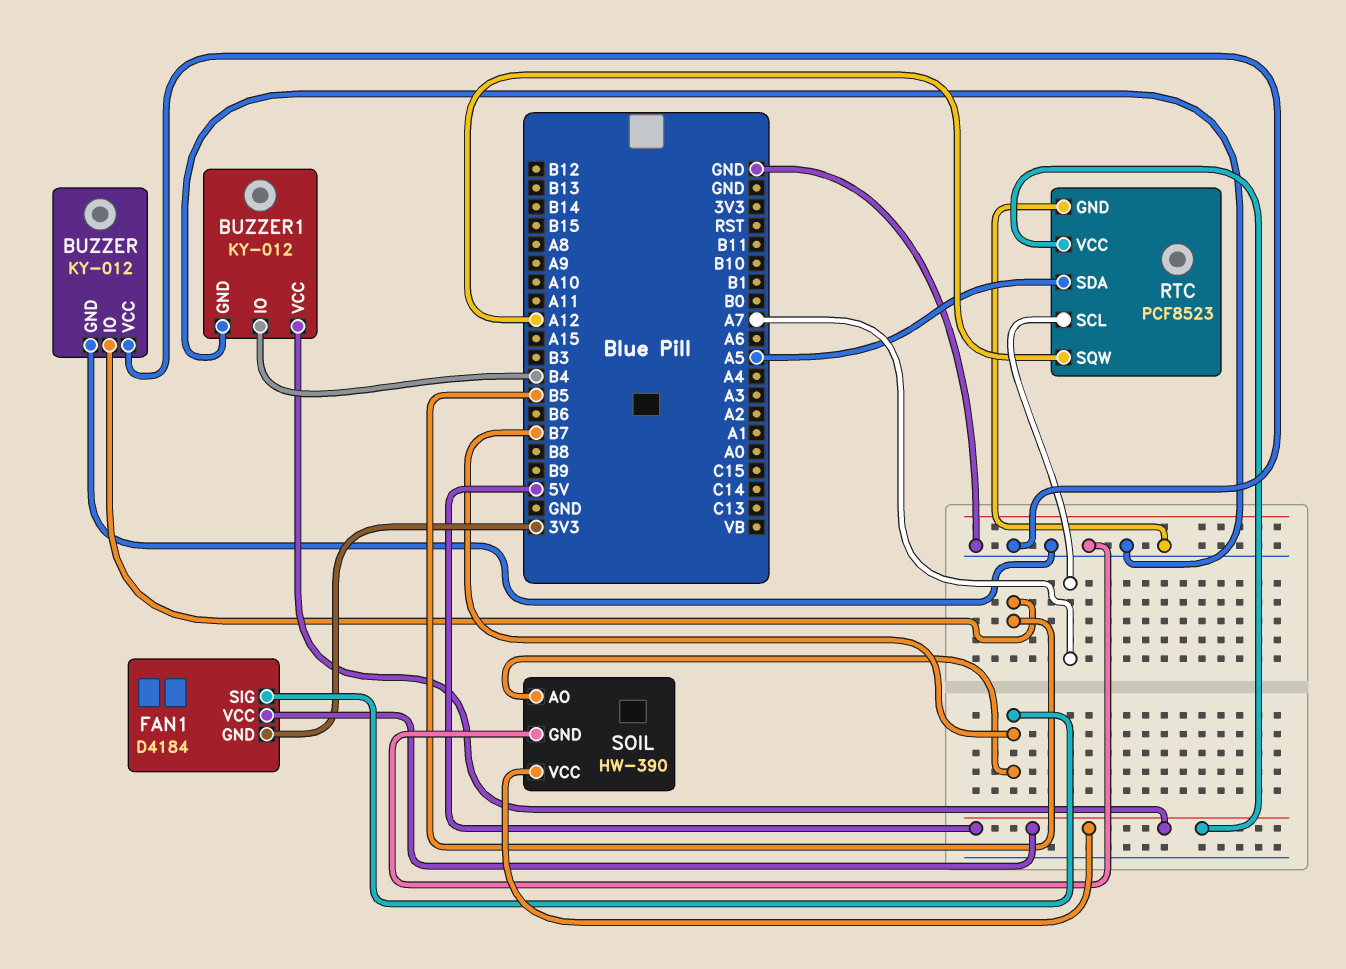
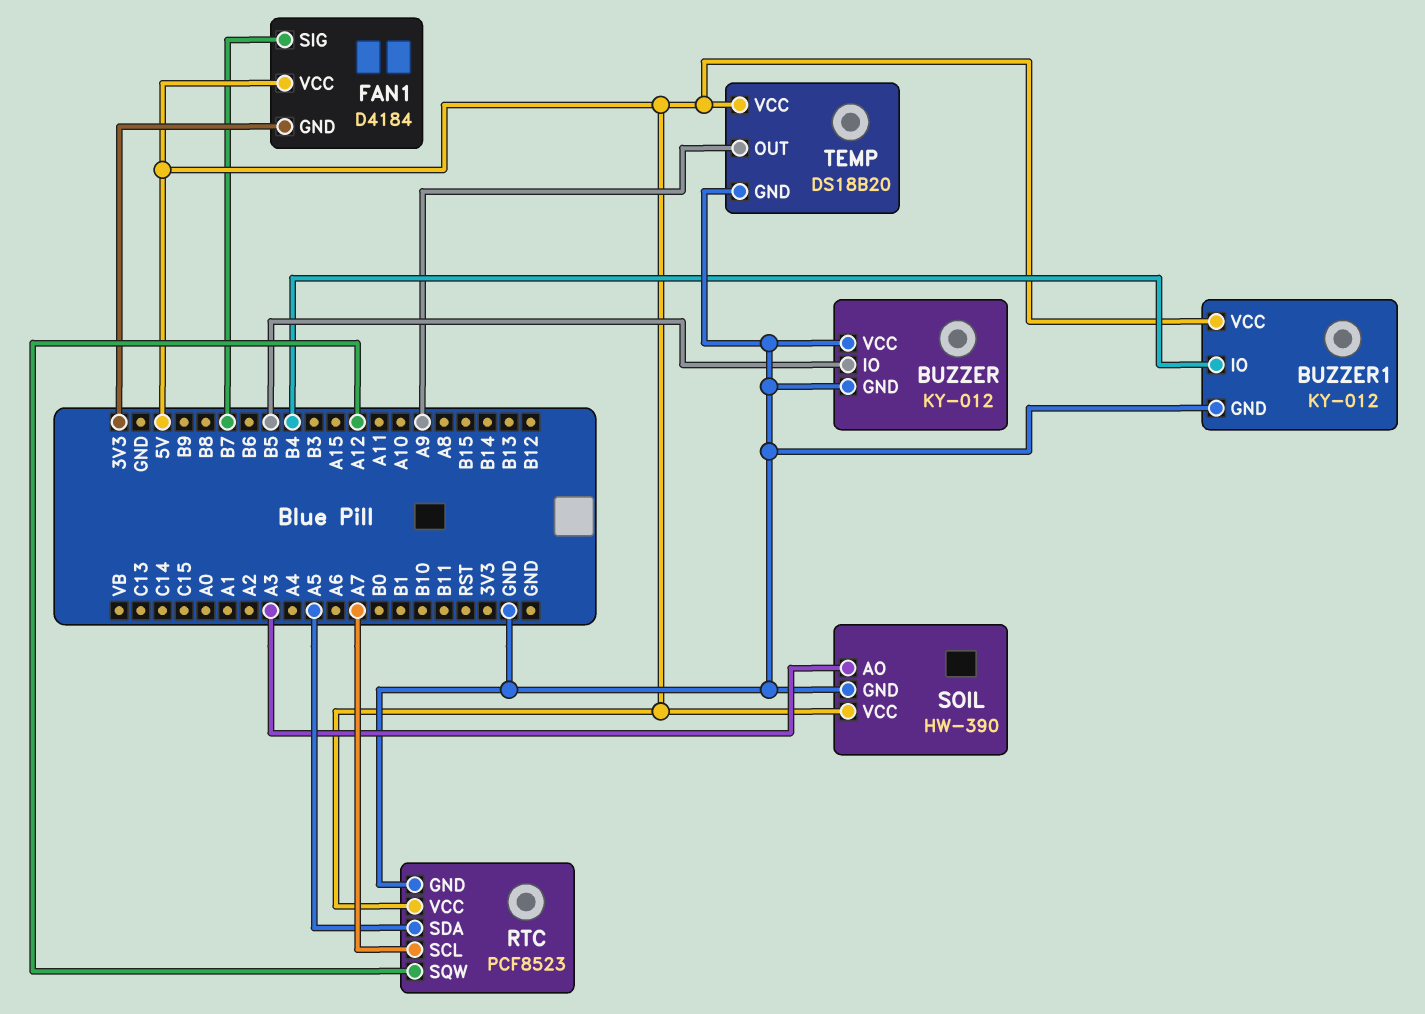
SOIL pin AO: B7 -> A3
TEMP: none -> DS18B20
TEMP pin GND: none -> GND
TEMP pin OUT: none -> A9
TEMP pin VCC: none -> 5V

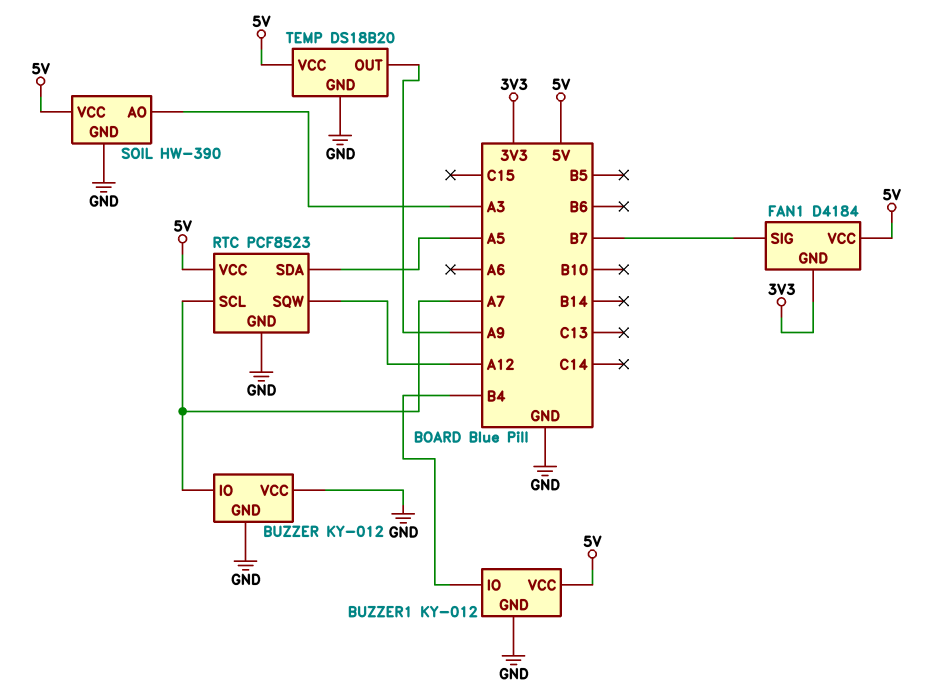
BUZZER pin IO: B5 -> A7

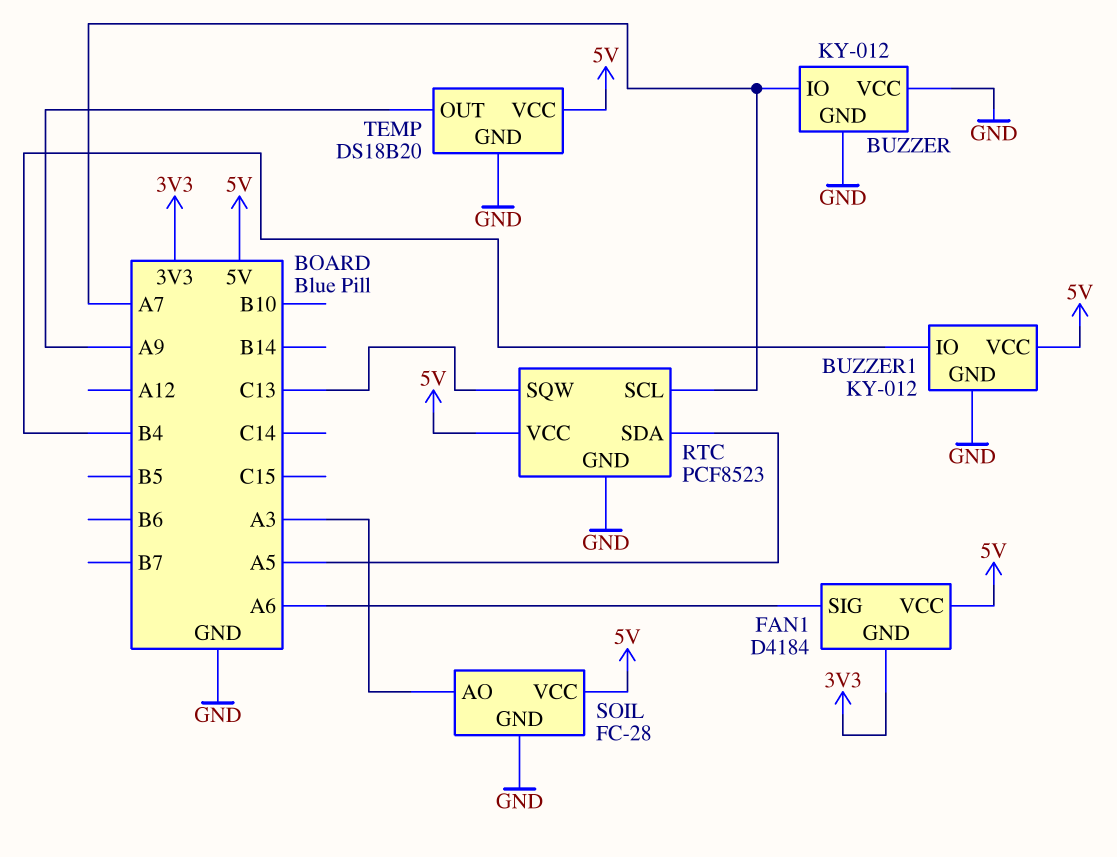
FAN1 pin SIG: B7 -> A6
RTC pin SQW: A12 -> C13
SOIL: HW-390 -> FC-28

